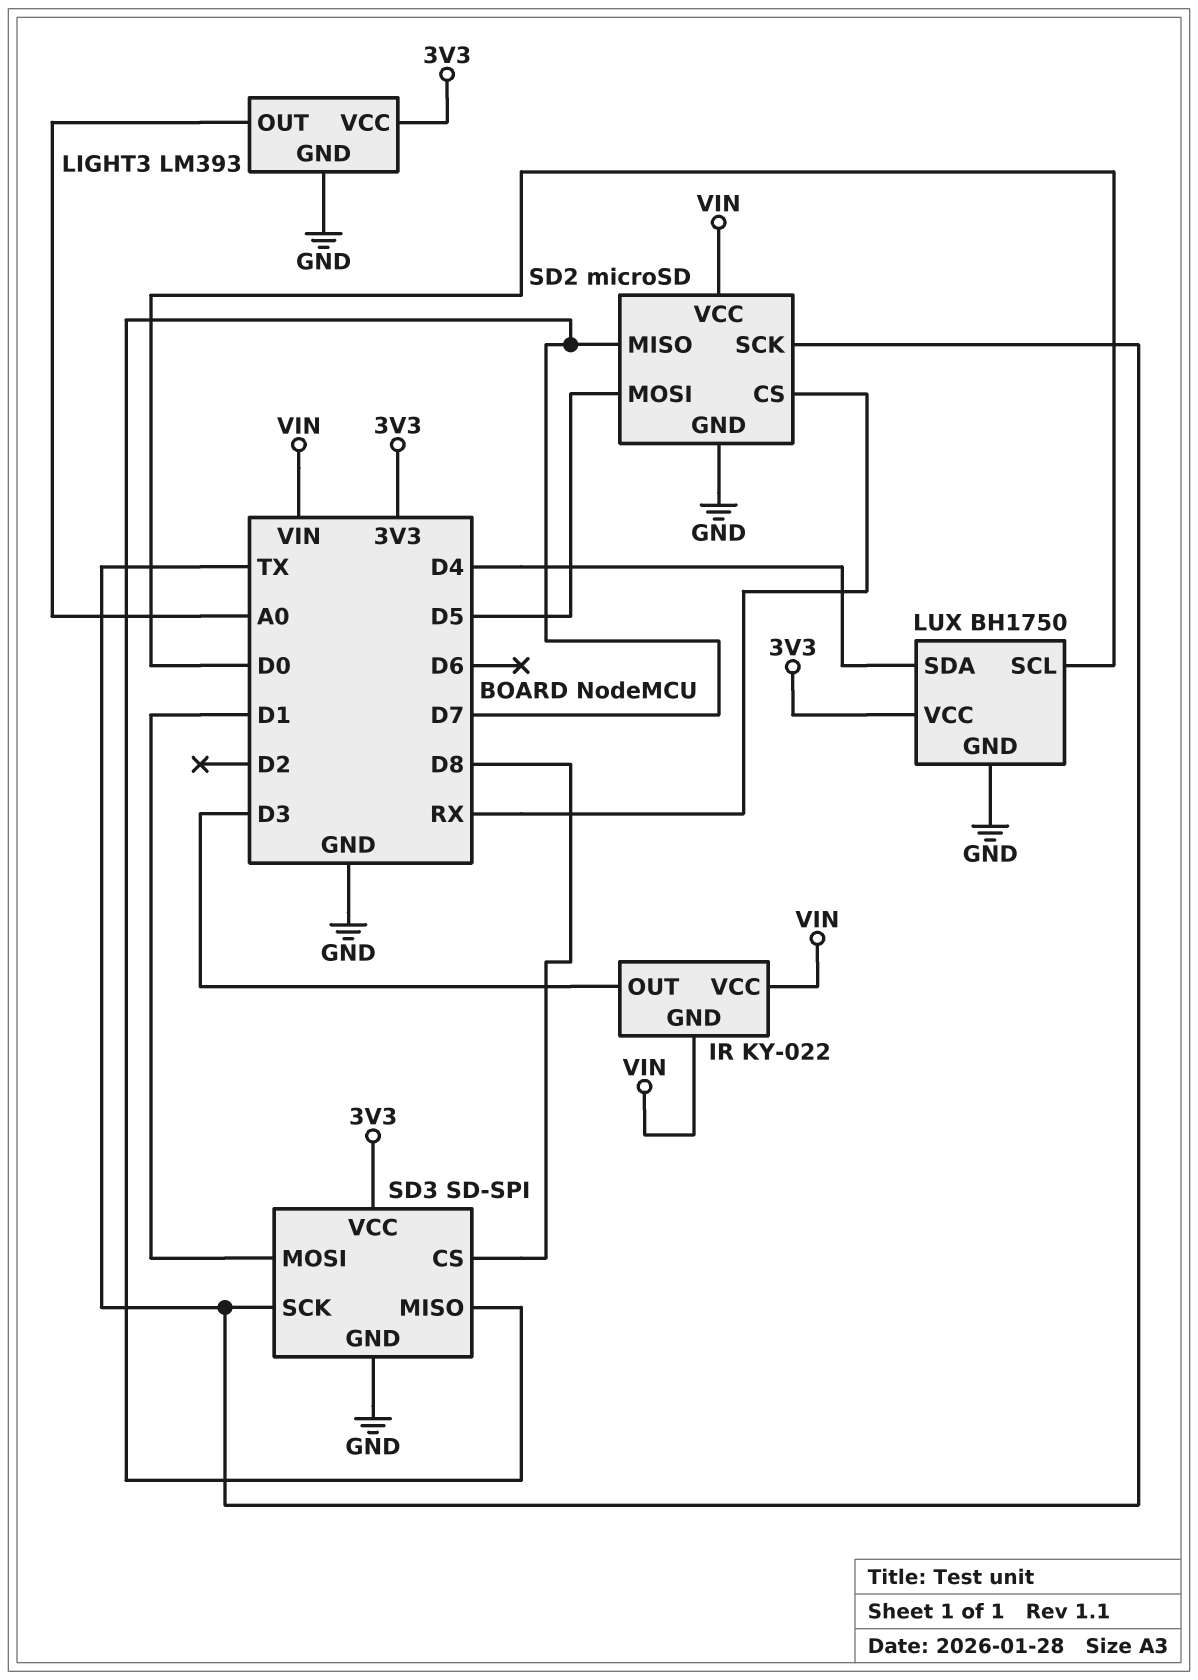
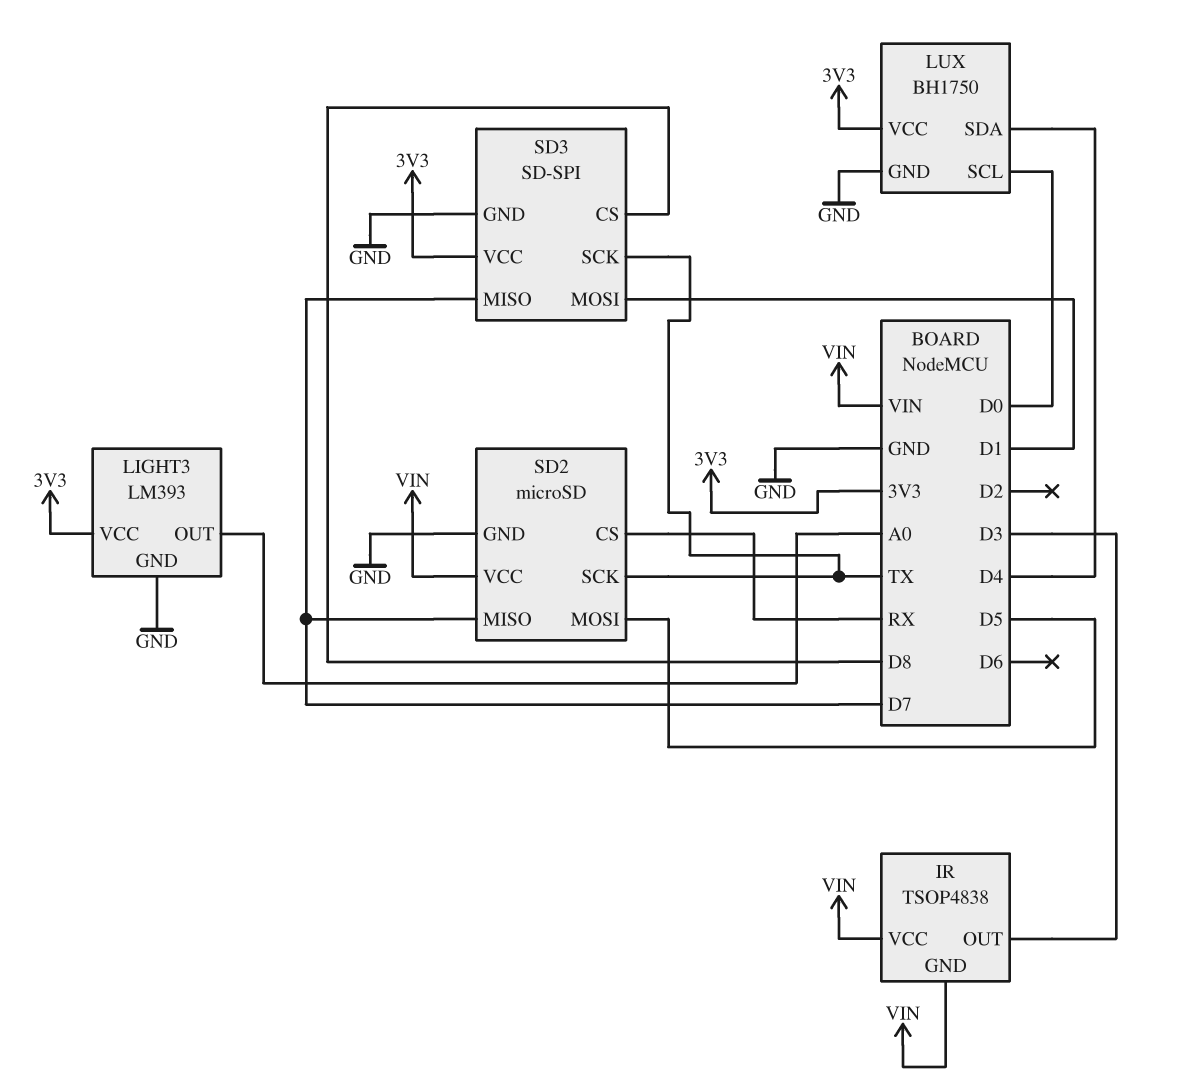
IR: KY-022 -> TSOP4838

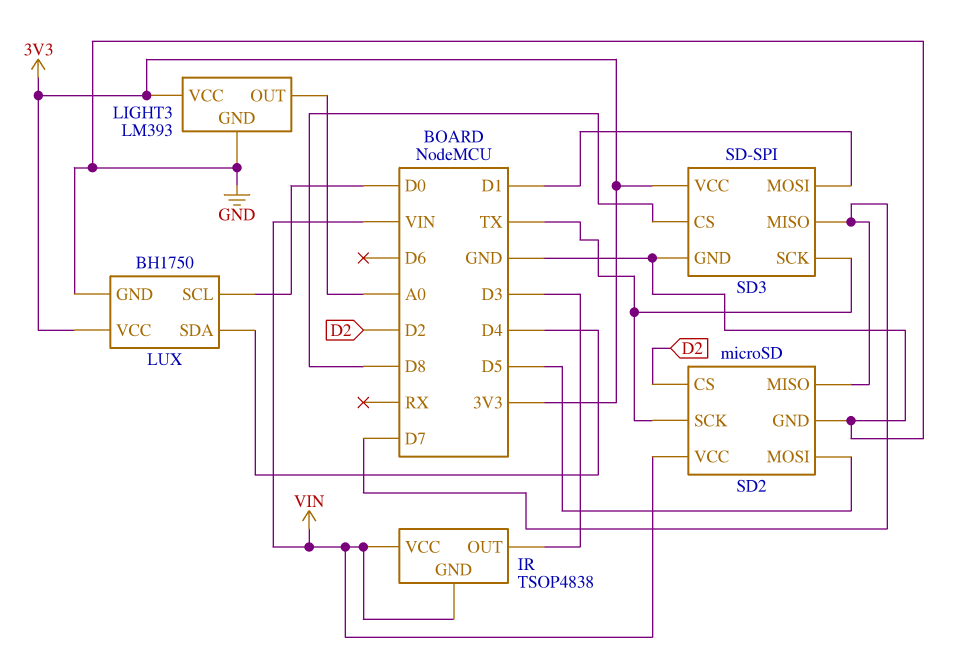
SD2 pin CS: RX -> D2

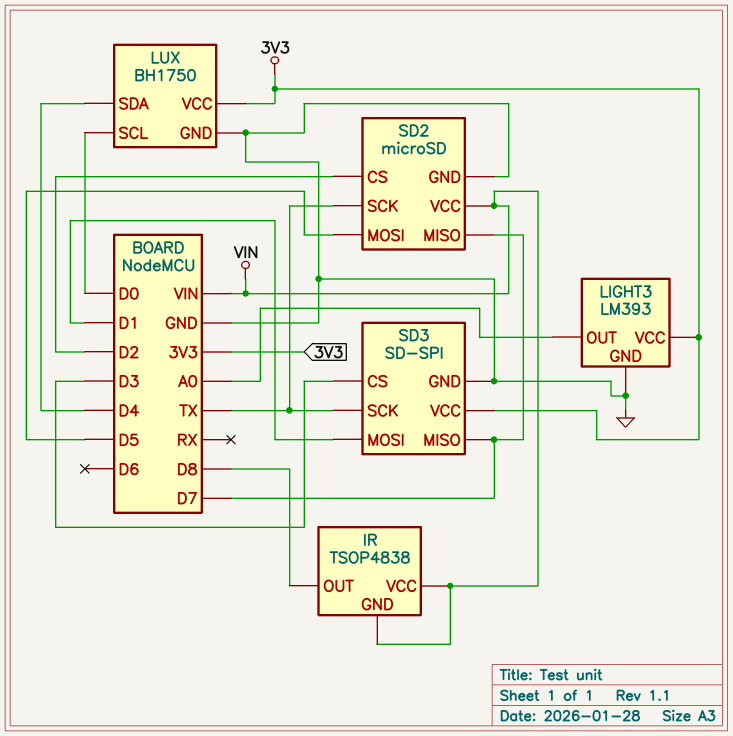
IR pin OUT: D3 -> D8
SD3 pin CS: D8 -> D3

